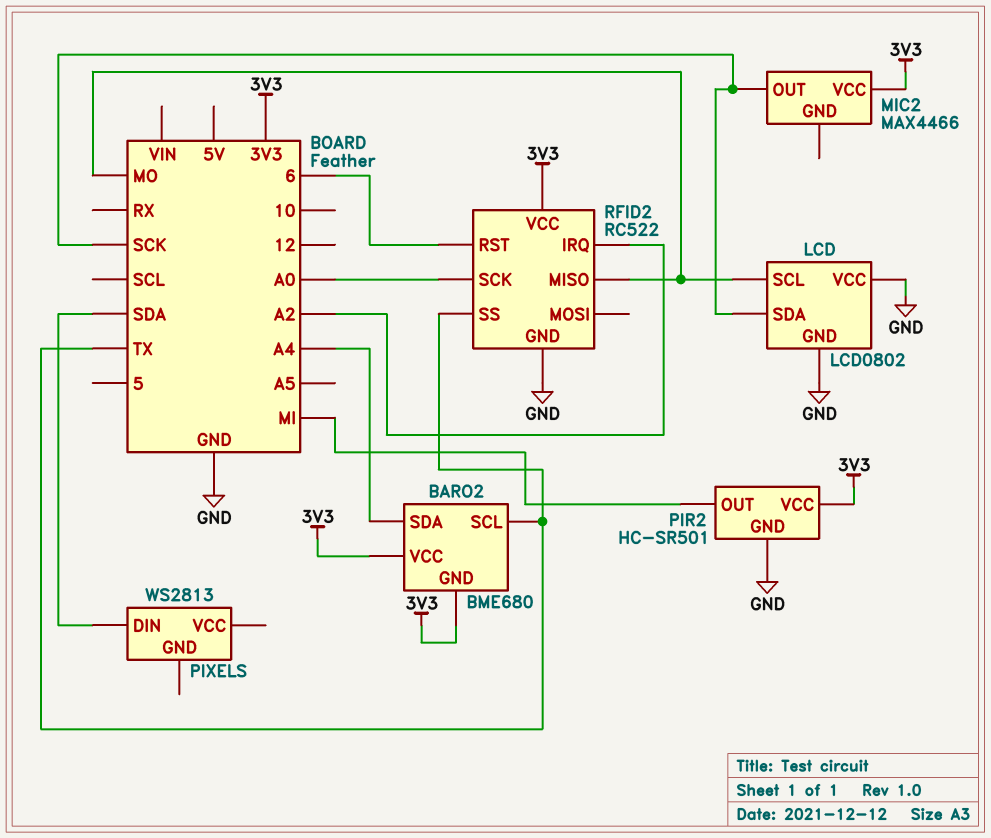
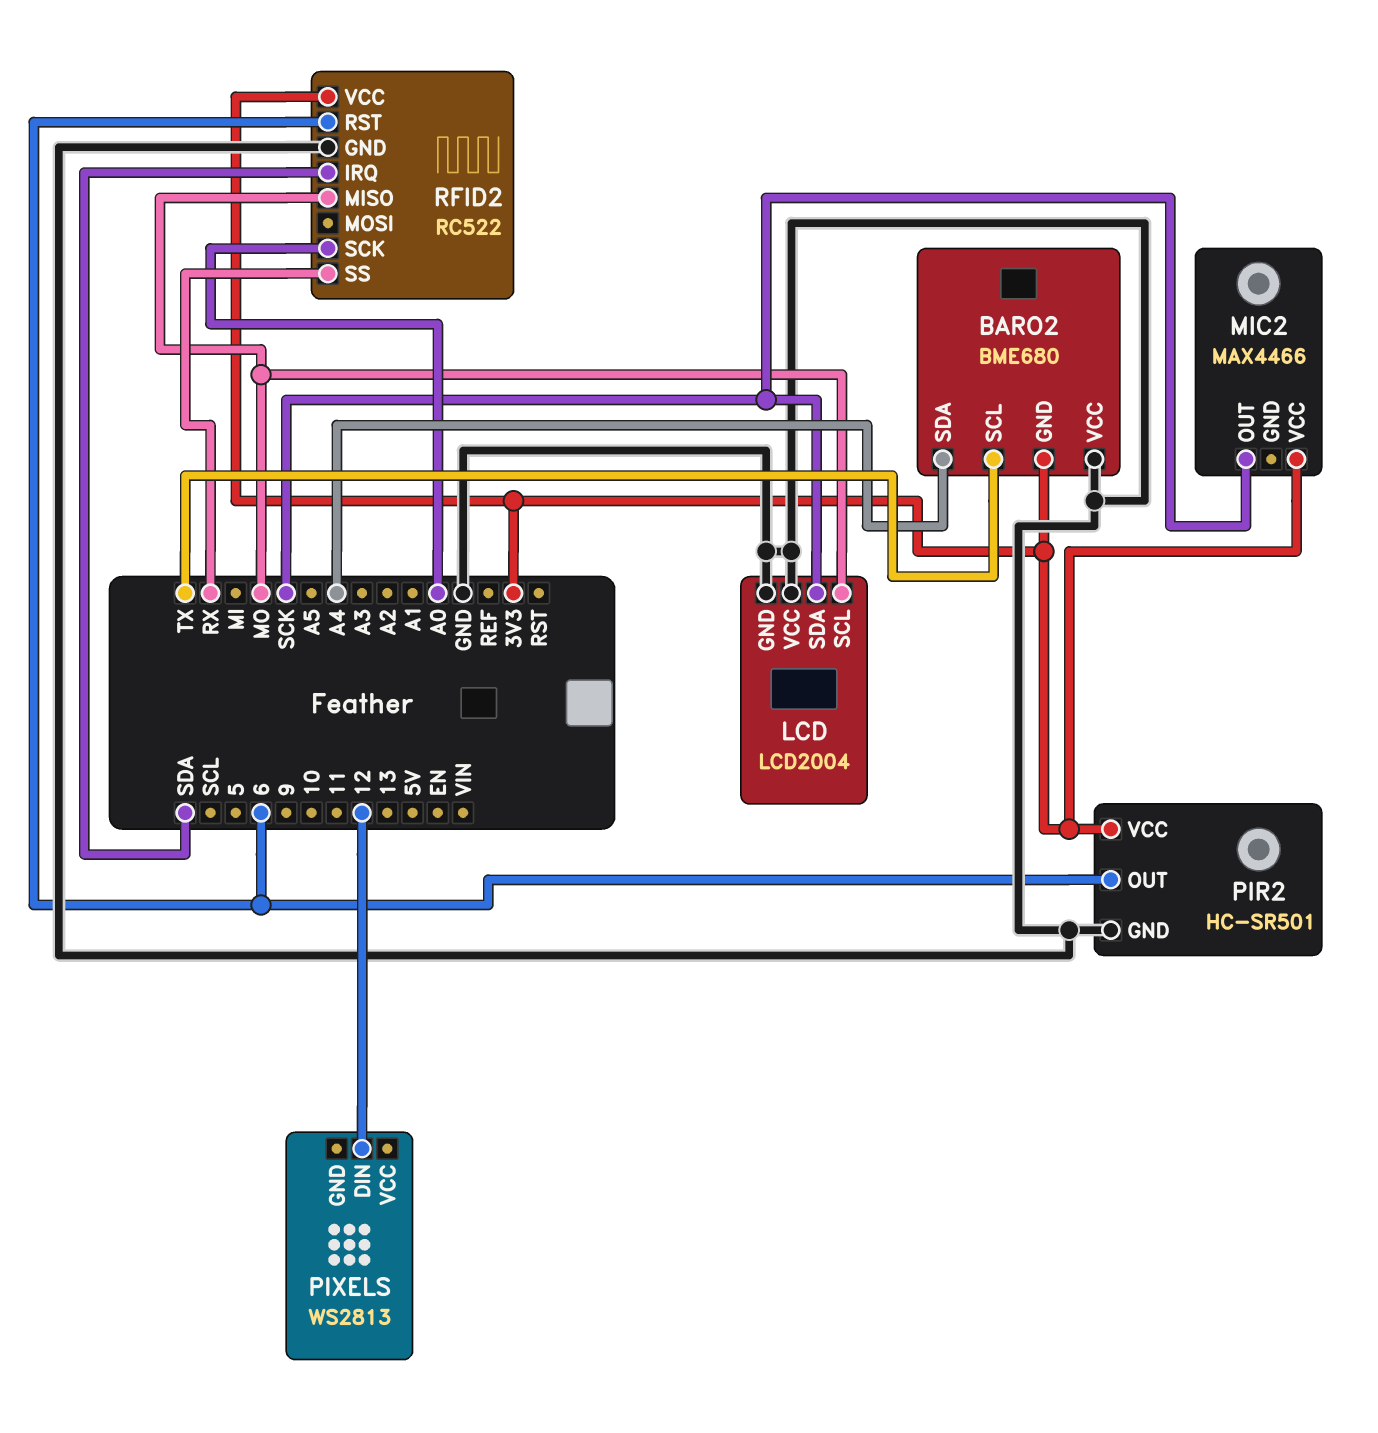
BARO2 pin VCC: 3V3 -> GND
LCD: LCD0802 -> LCD2004
PIR2 pin OUT: MI -> 6
PIXELS pin DIN: SDA -> 12
RFID2 pin IRQ: A2 -> SDA
RFID2 pin SS: TX -> RX

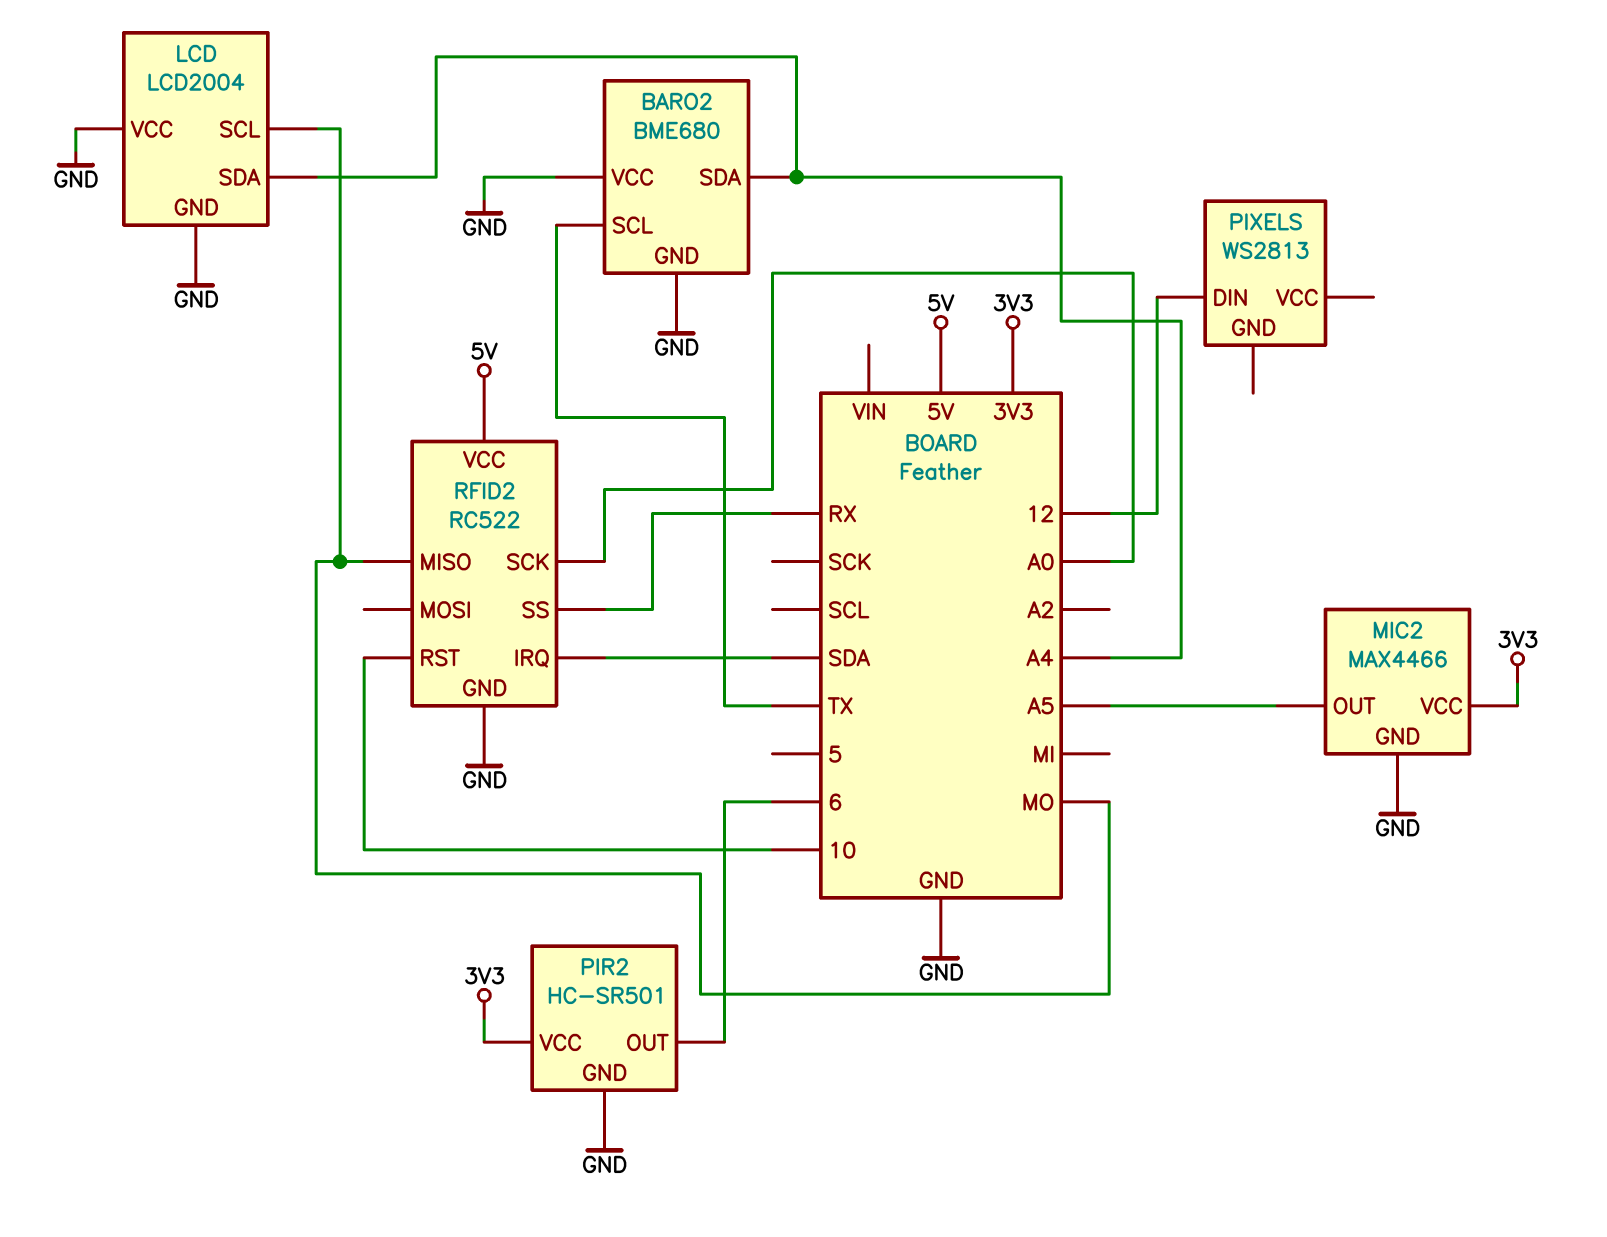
BARO2 pin GND: 3V3 -> GND
LCD pin SDA: SCK -> A4
MIC2 pin GND: none -> GND
MIC2 pin OUT: SCK -> A5
RFID2 pin RST: 6 -> 10
RFID2 pin VCC: 3V3 -> 5V

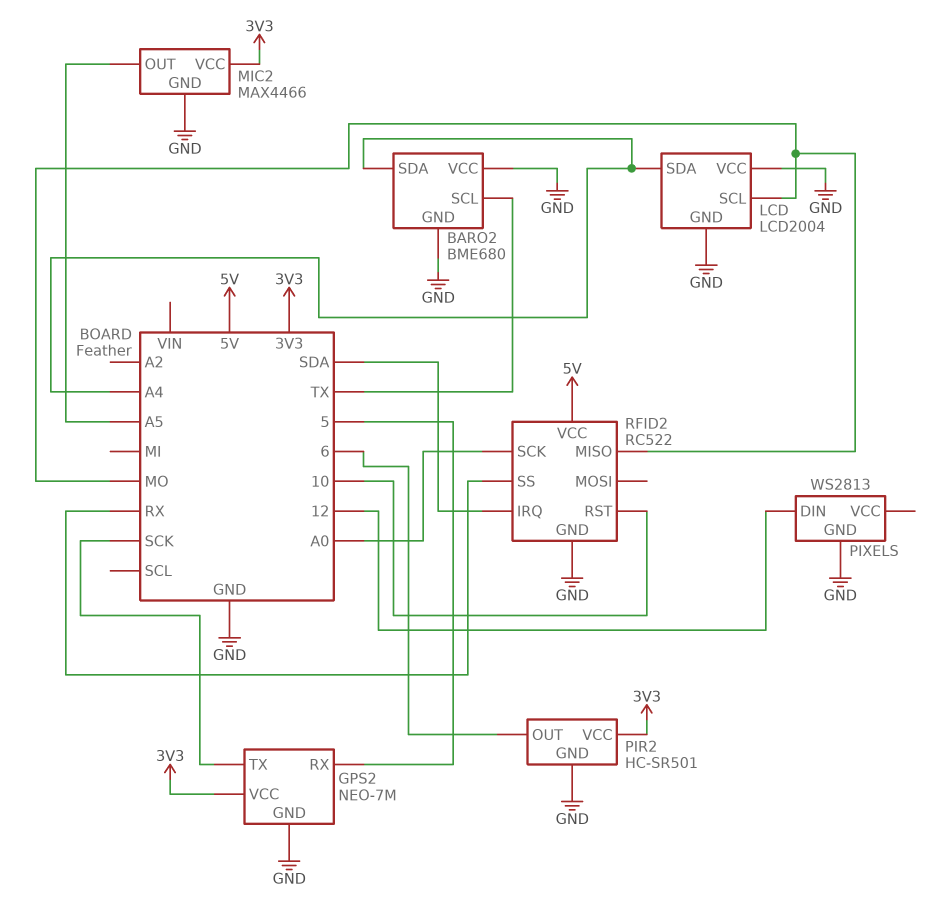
GPS2: none -> NEO-7M
GPS2 pin GND: none -> GND
GPS2 pin RX: none -> 5
GPS2 pin TX: none -> SCK
GPS2 pin VCC: none -> 3V3
PIXELS pin GND: none -> GND

